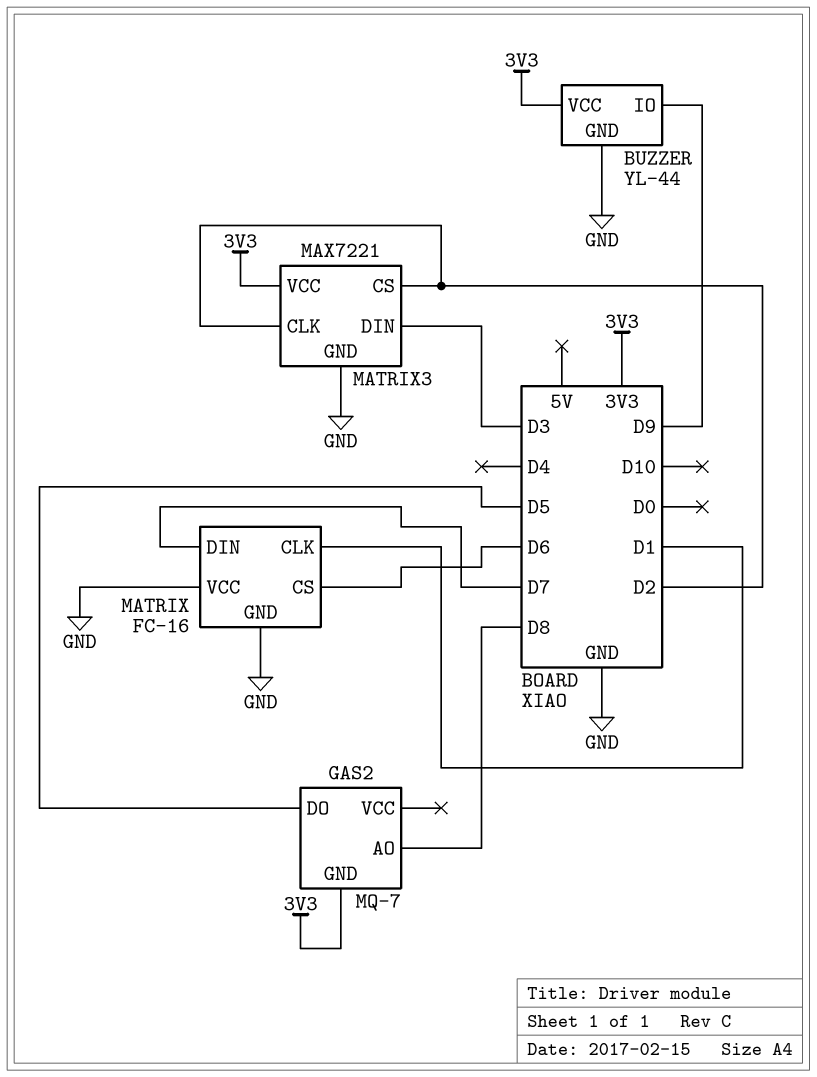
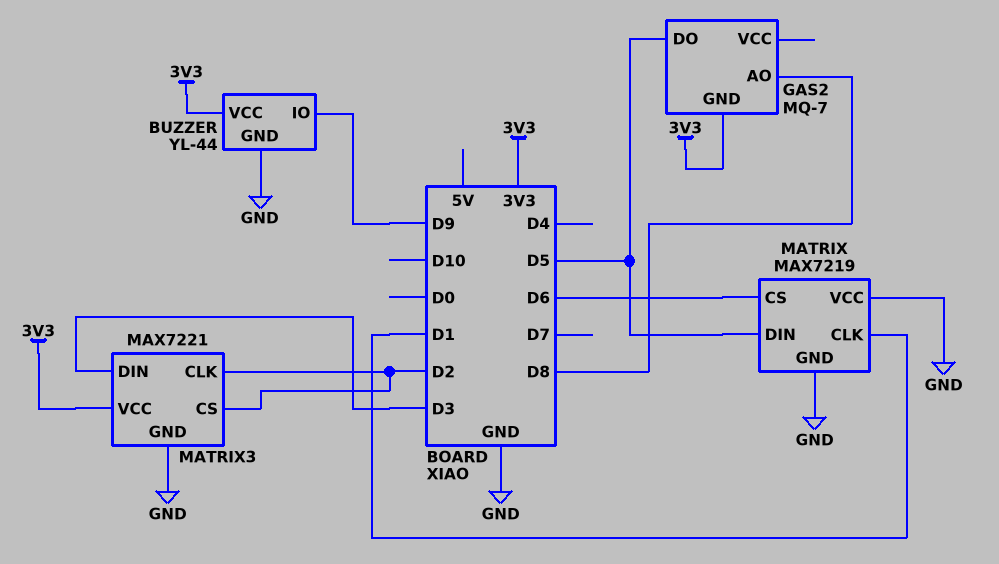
MATRIX: FC-16 -> MAX7219
MATRIX pin DIN: D7 -> D5

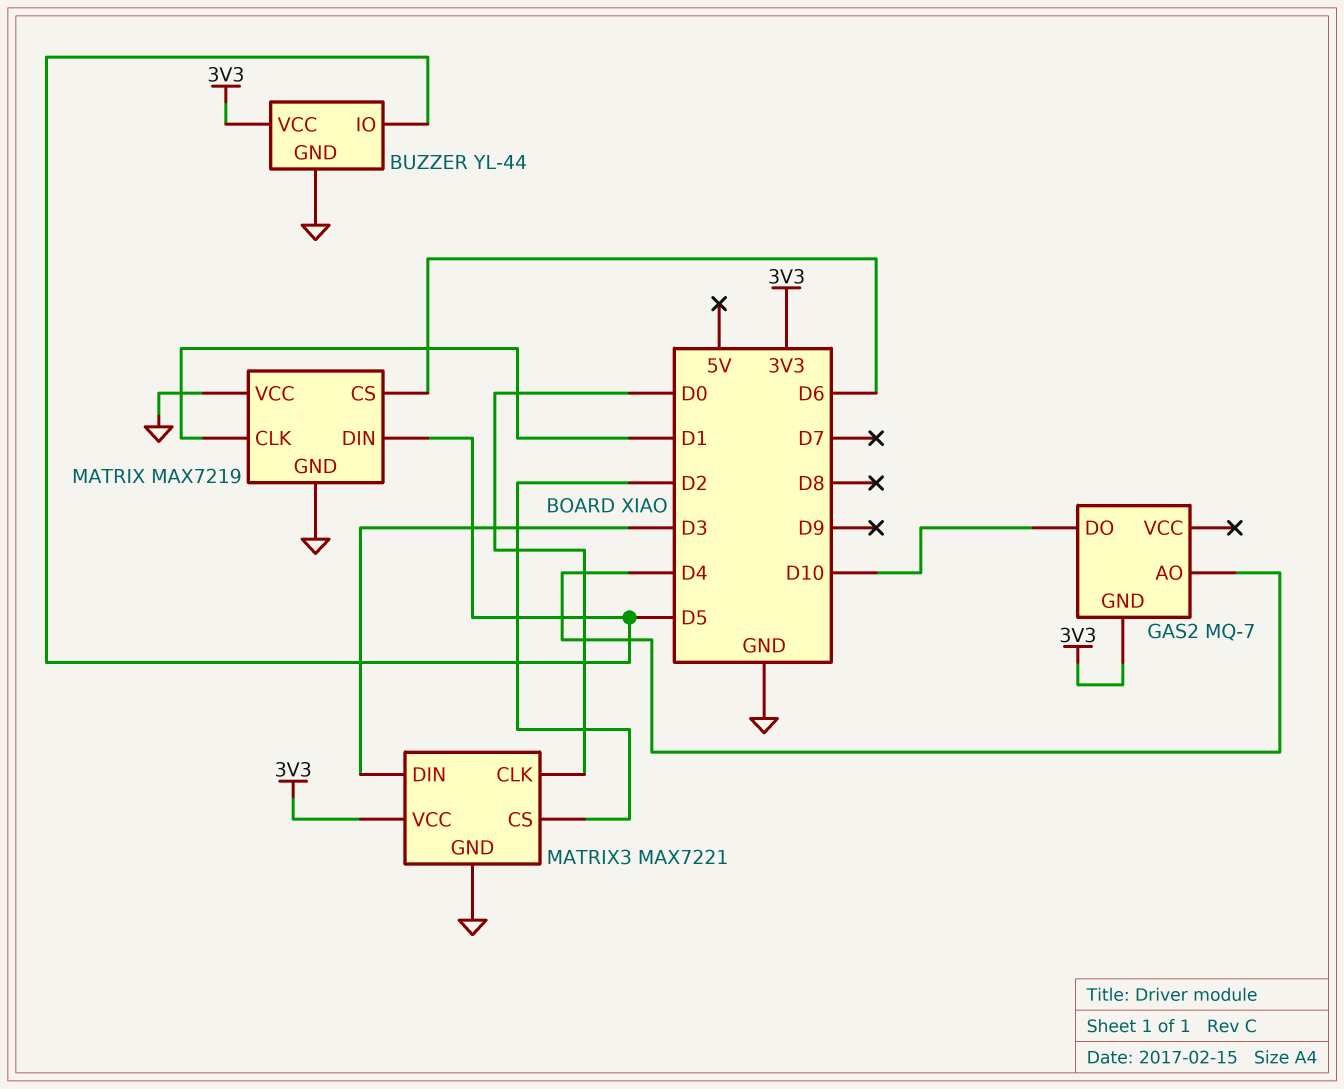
BUZZER pin IO: D9 -> D5
GAS2 pin AO: D8 -> D4
GAS2 pin DO: D5 -> D10
MATRIX3 pin CLK: D2 -> D0

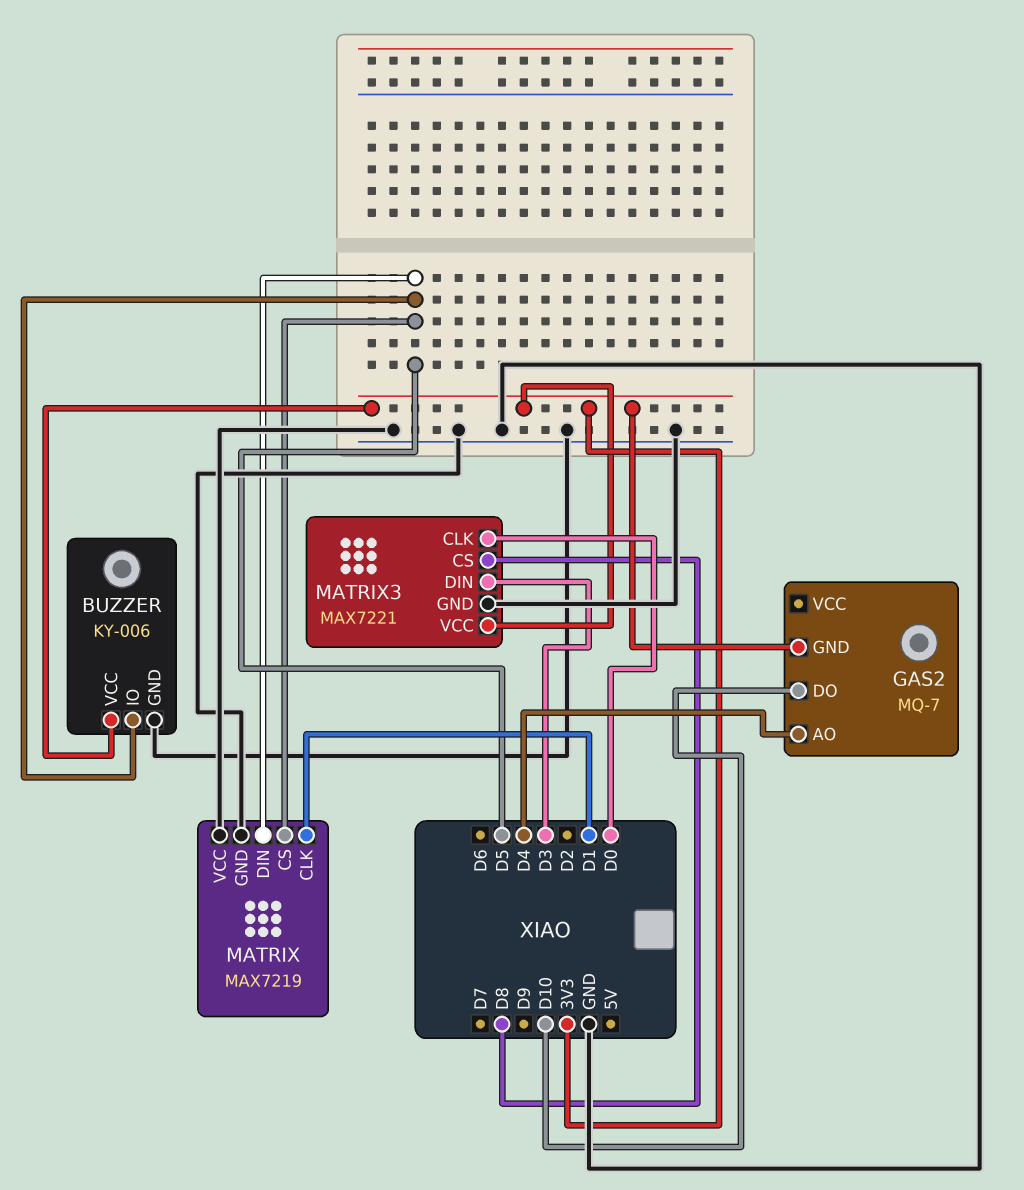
BUZZER: YL-44 -> KY-006
MATRIX pin CS: D6 -> D5
MATRIX3 pin CS: D2 -> D8

